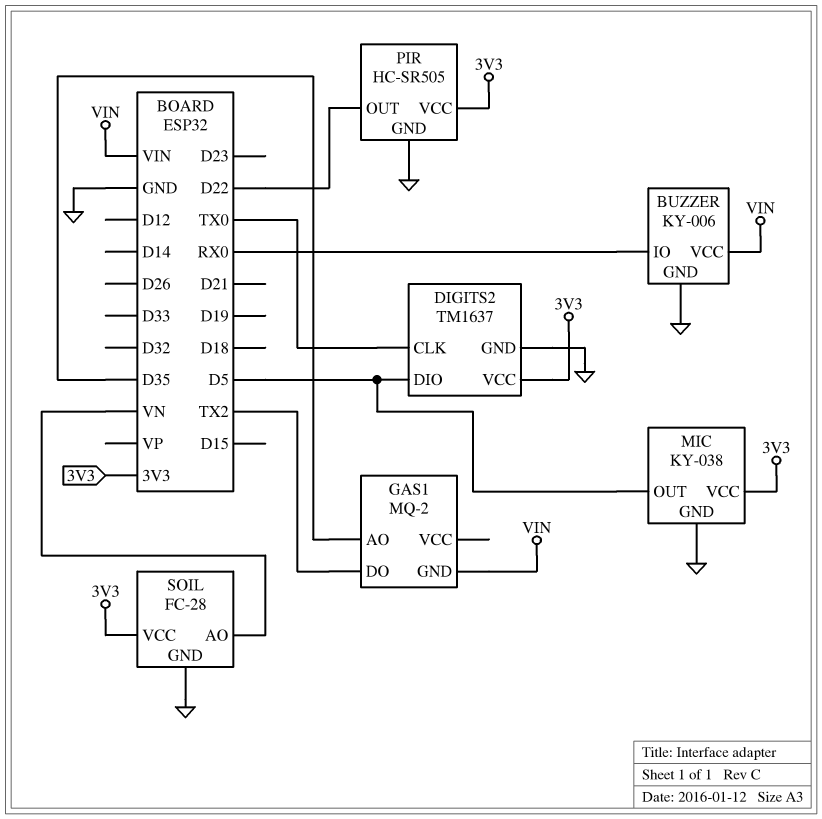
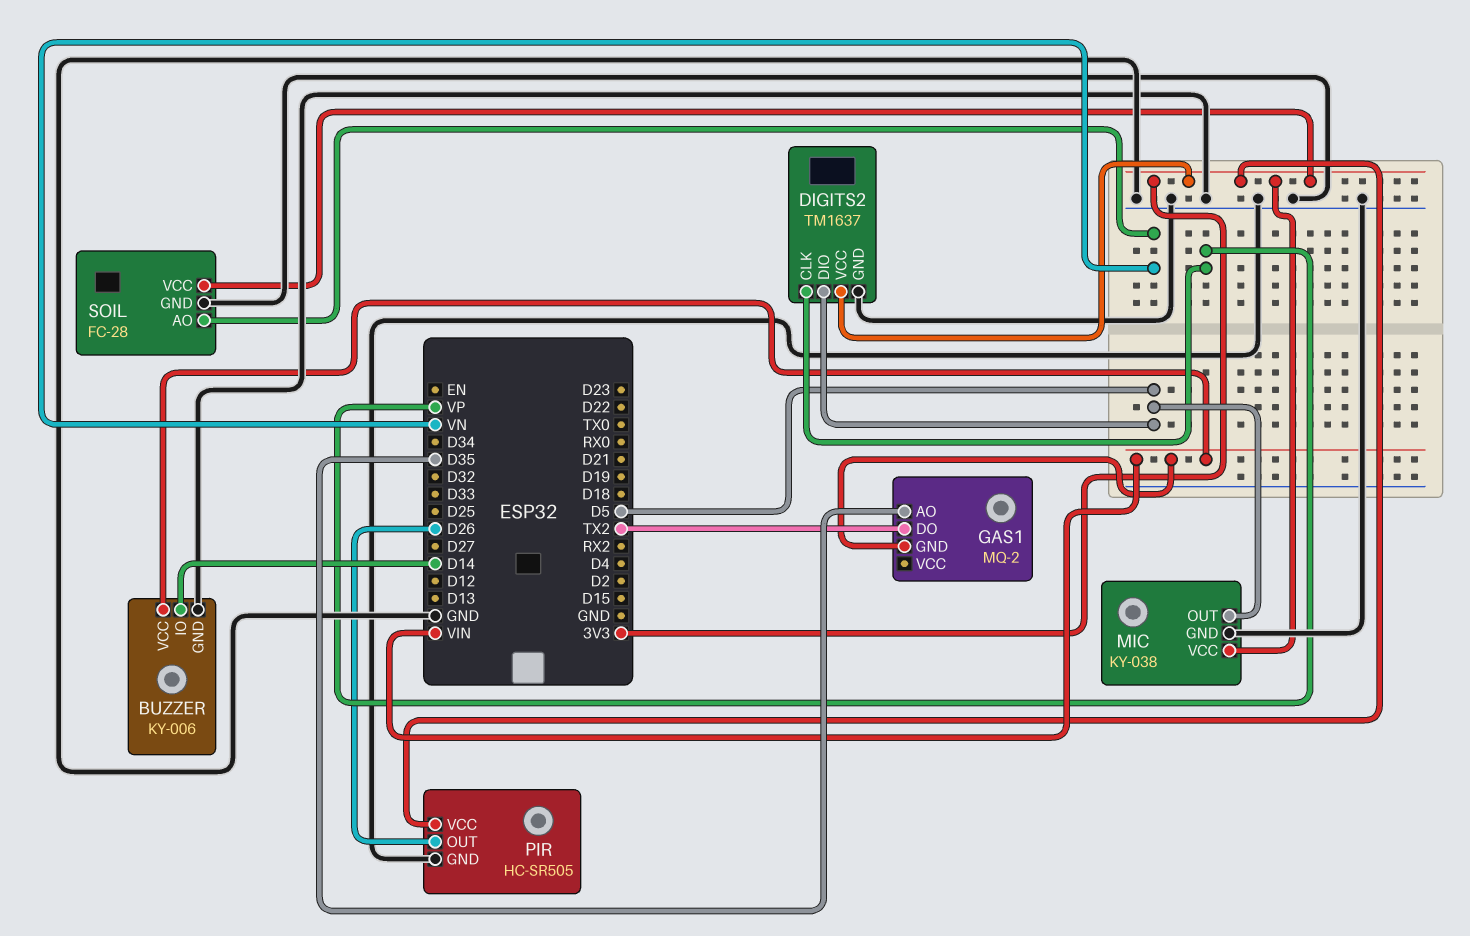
BUZZER pin IO: RX0 -> D14
DIGITS2 pin CLK: TX0 -> VP
PIR pin OUT: D22 -> D26

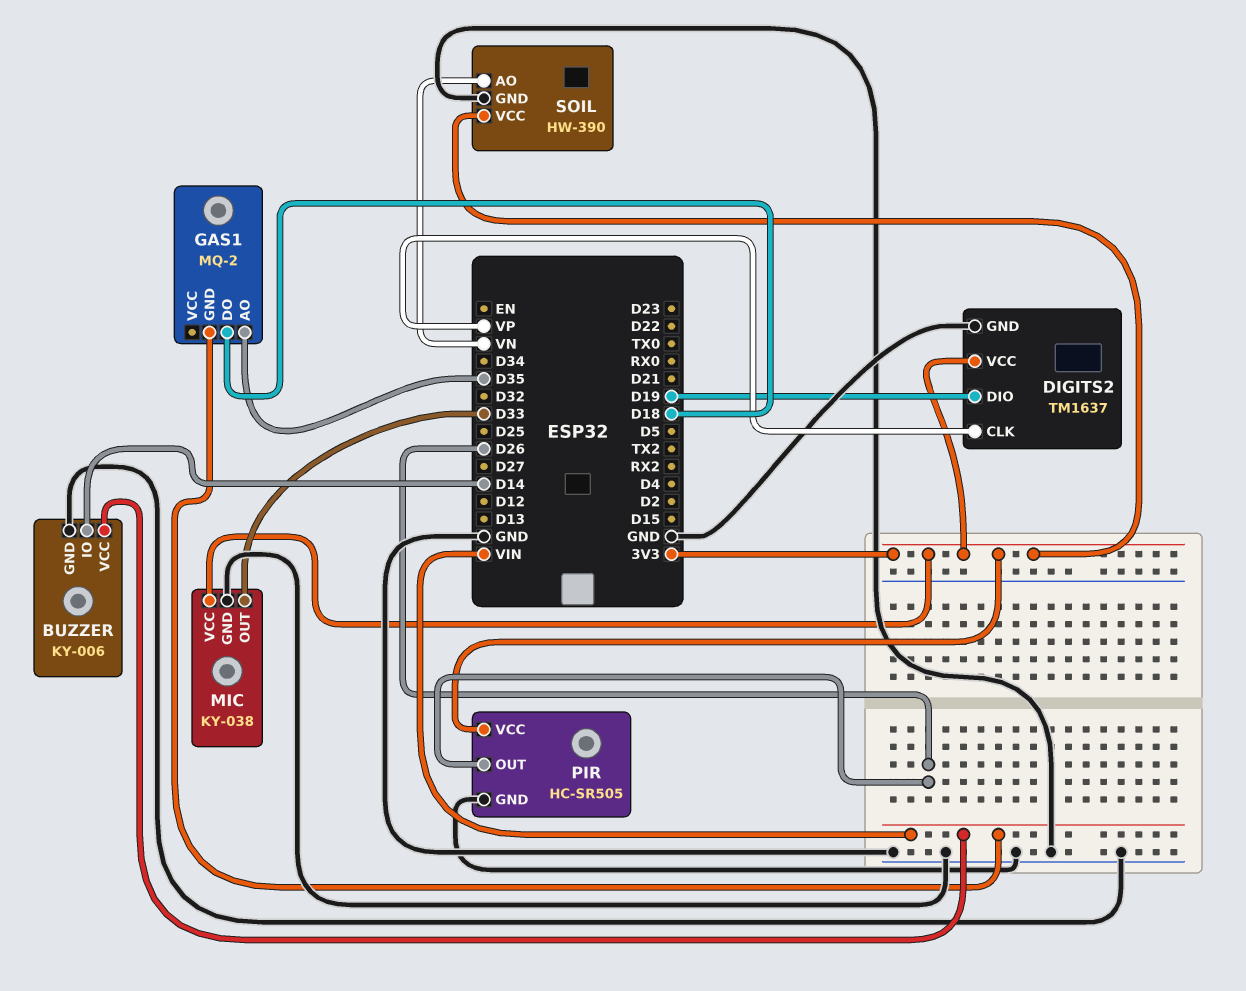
DIGITS2 pin DIO: D5 -> D19
GAS1 pin DO: TX2 -> D18
MIC pin OUT: D5 -> D33
SOIL: FC-28 -> HW-390

